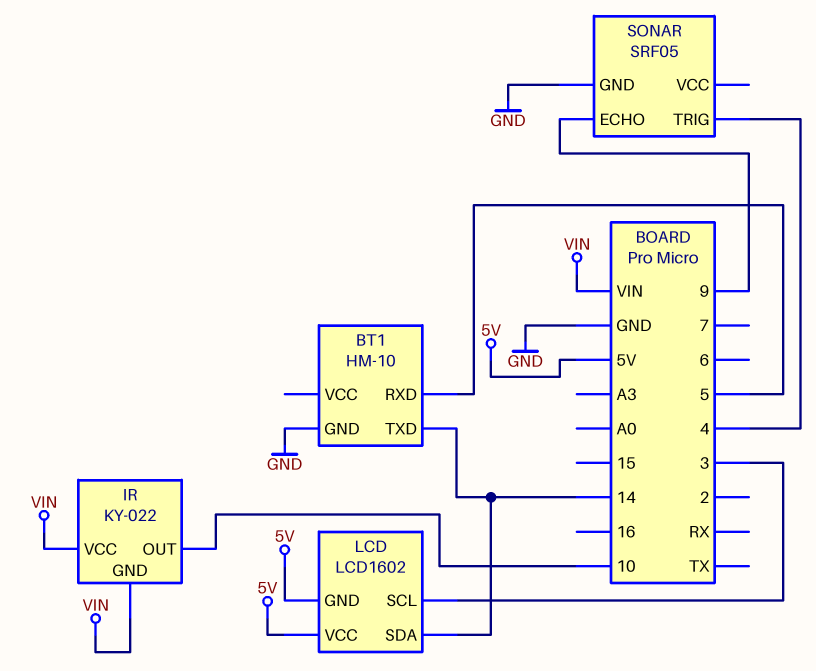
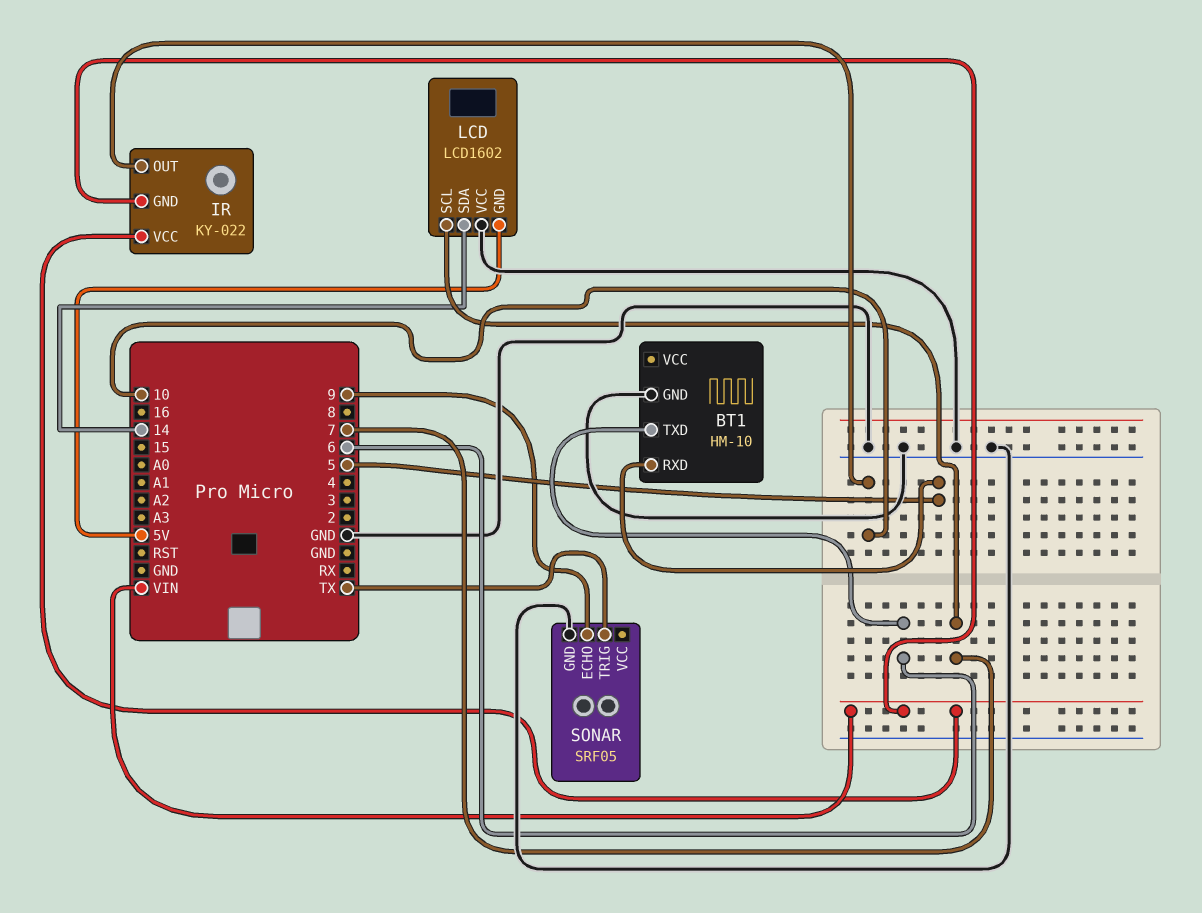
BT1 pin TXD: 14 -> 6
LCD pin SCL: 3 -> 7
LCD pin VCC: 5V -> GND
SONAR pin TRIG: 4 -> TX

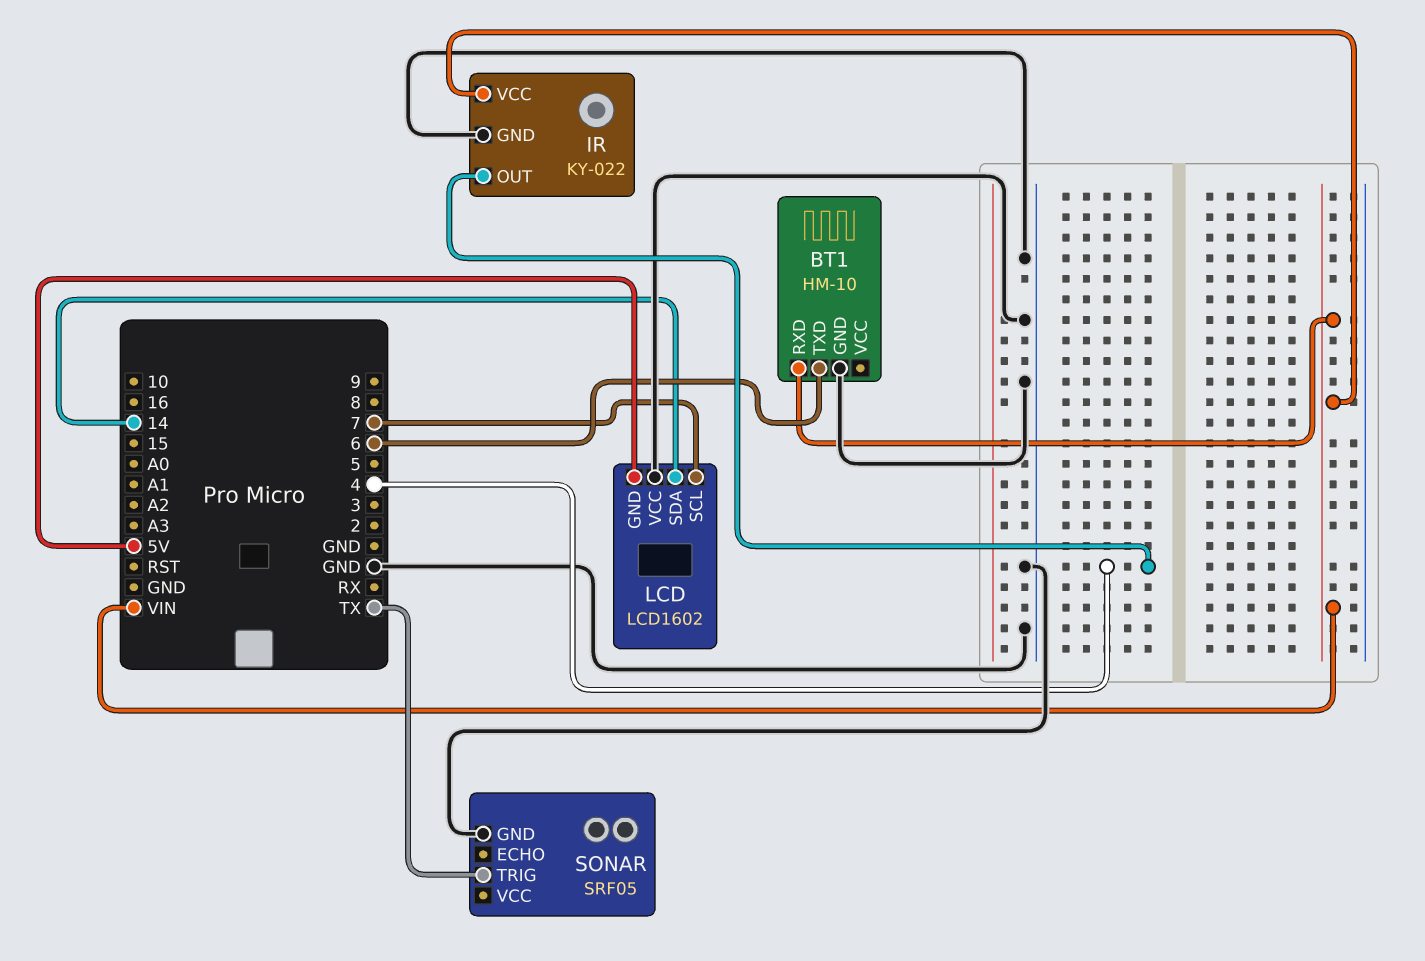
BT1 pin RXD: 5 -> VIN
IR pin GND: VIN -> GND
IR pin OUT: 10 -> 4
SONAR pin ECHO: 9 -> none

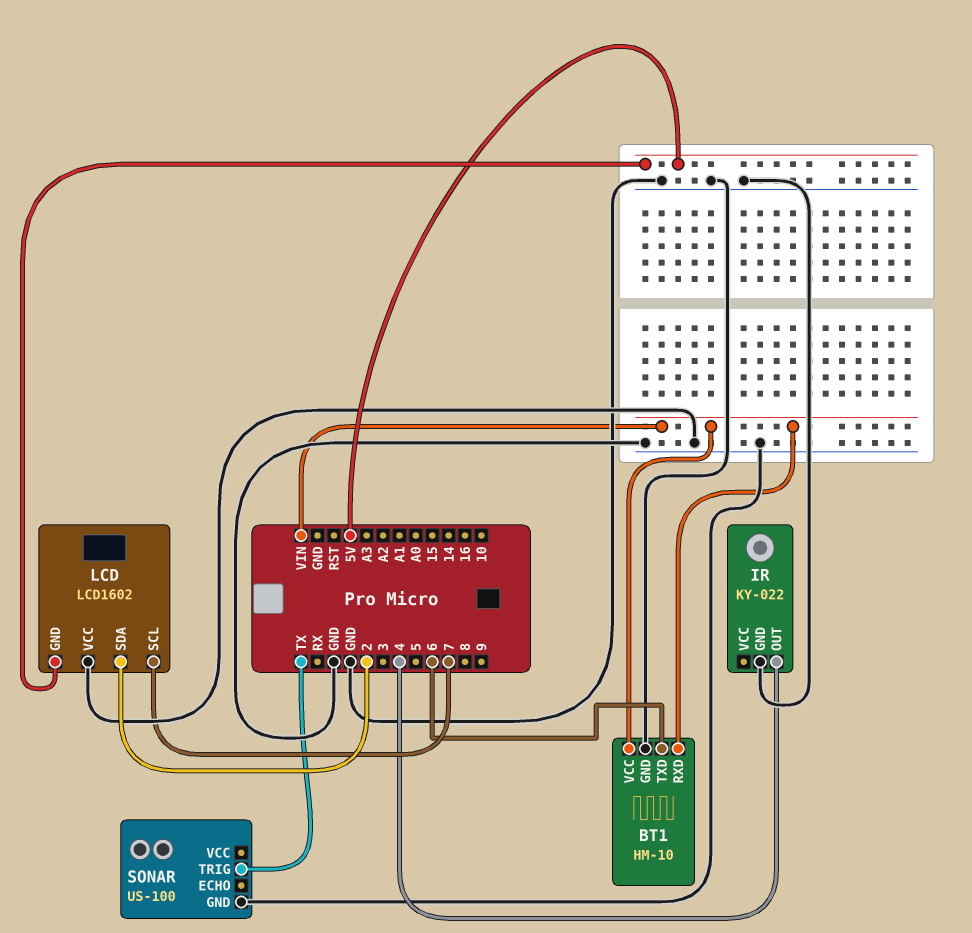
BT1 pin VCC: none -> VIN
IR pin VCC: VIN -> none
LCD pin SDA: 14 -> 2
SONAR: SRF05 -> US-100

